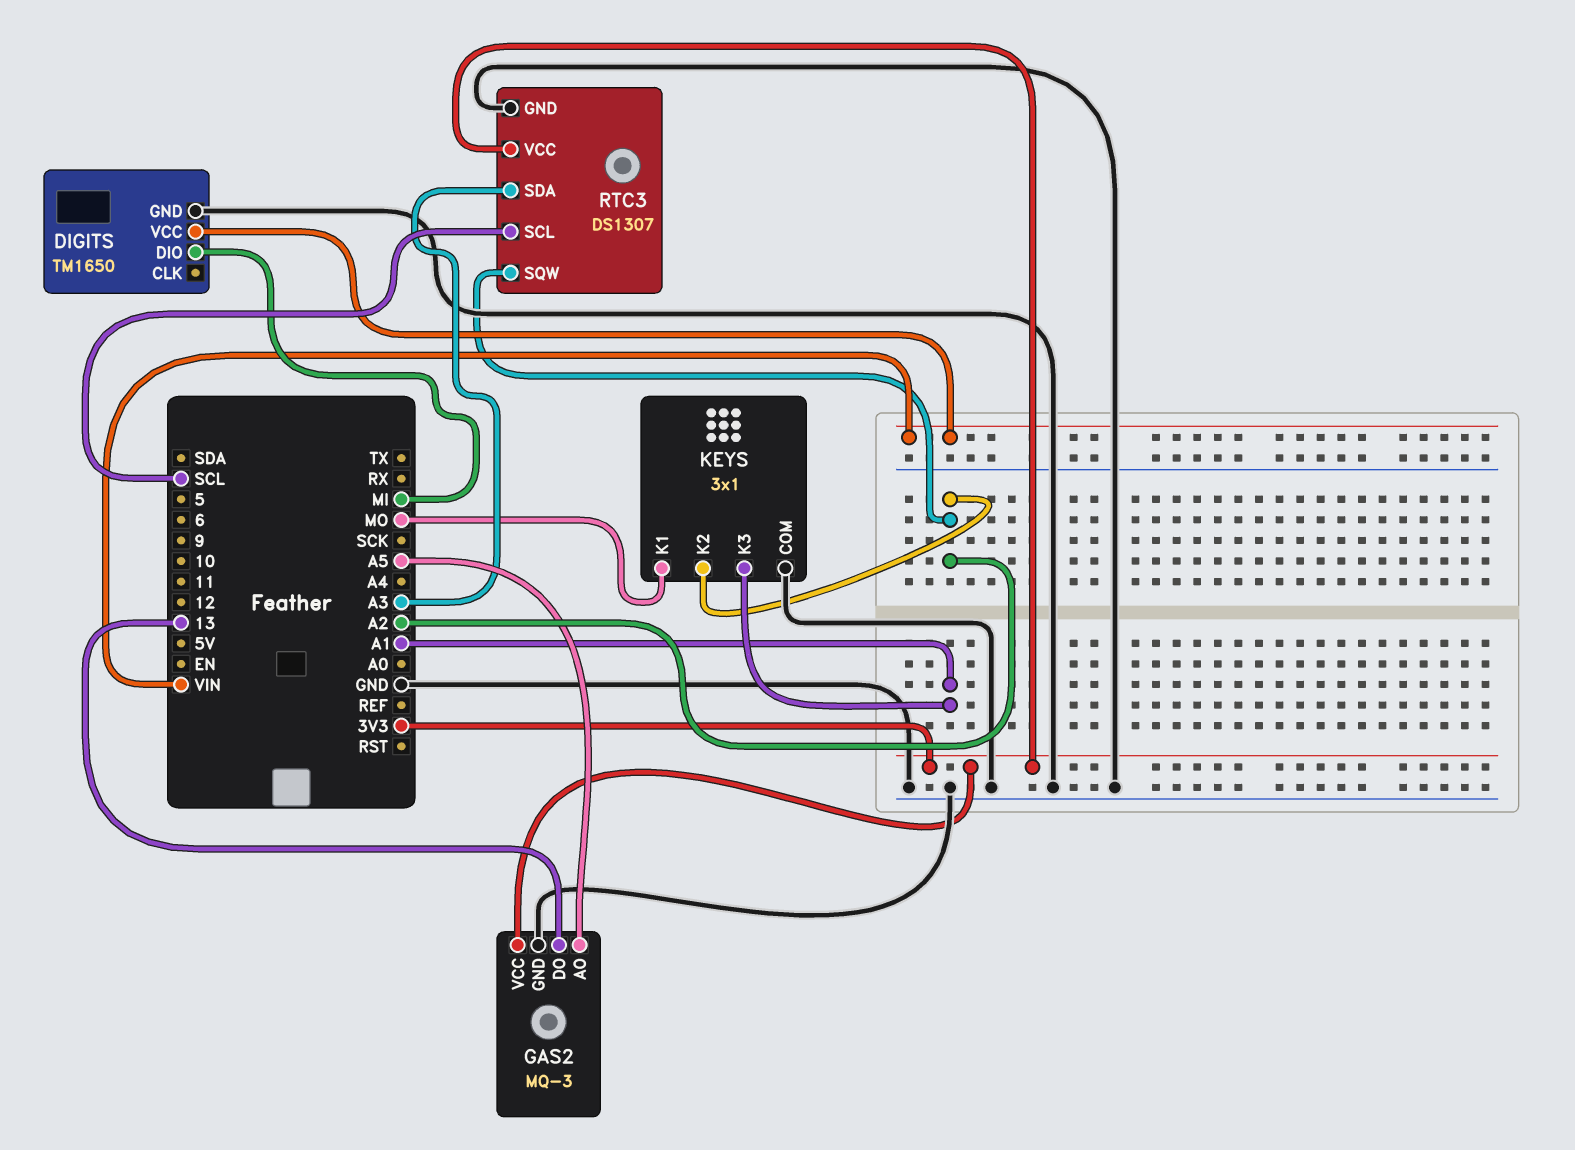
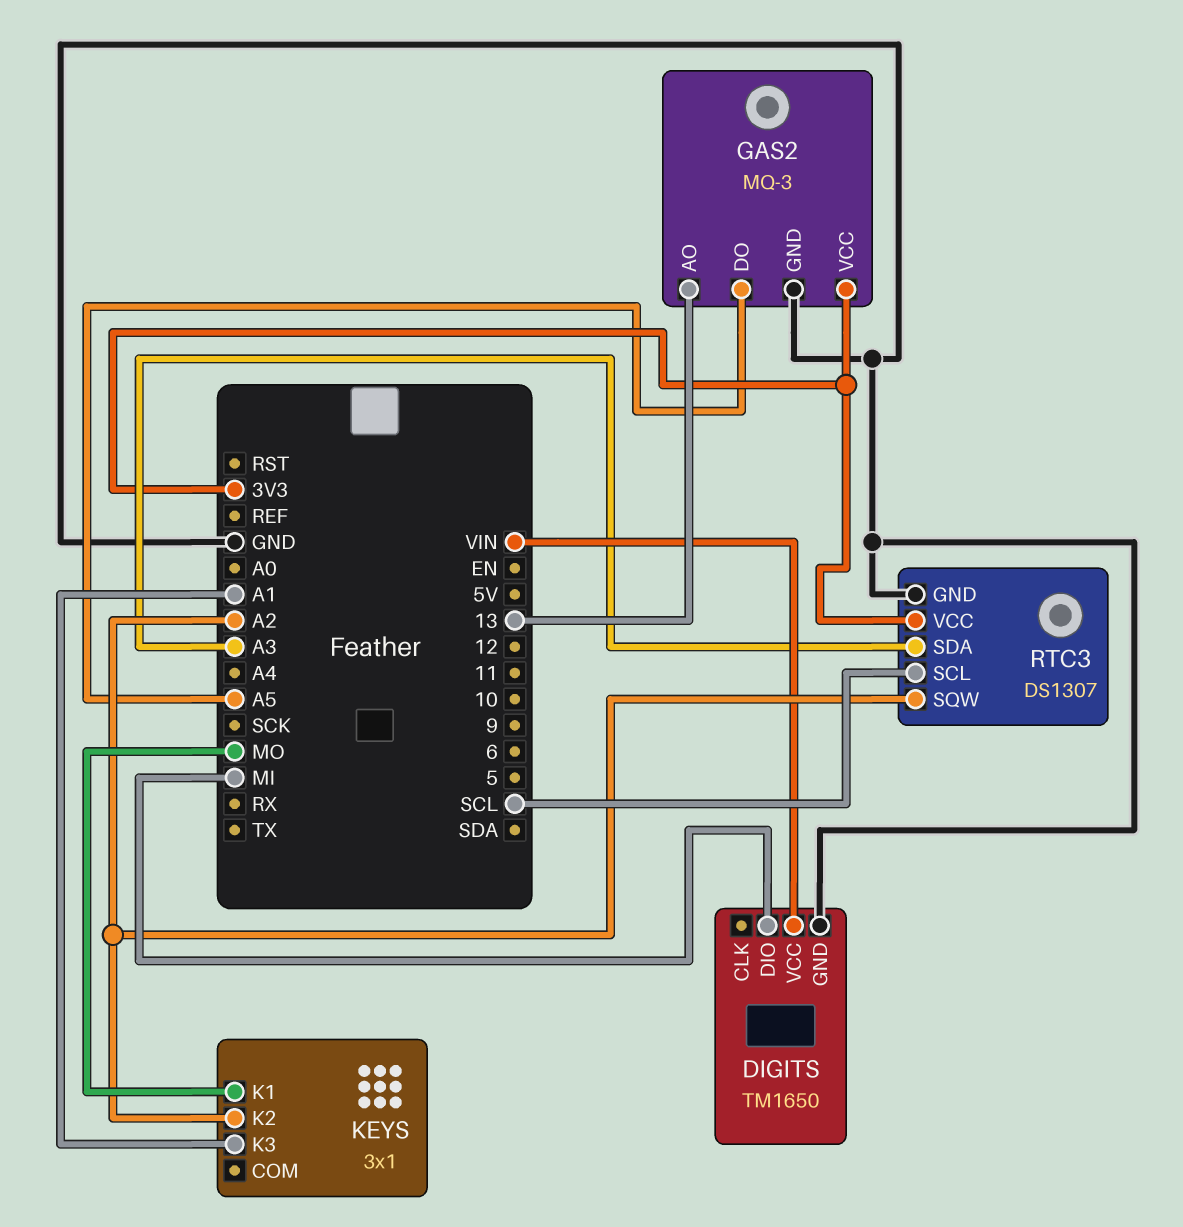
GAS2 pin AO: A5 -> 13
GAS2 pin DO: 13 -> A5
KEYS pin COM: GND -> none

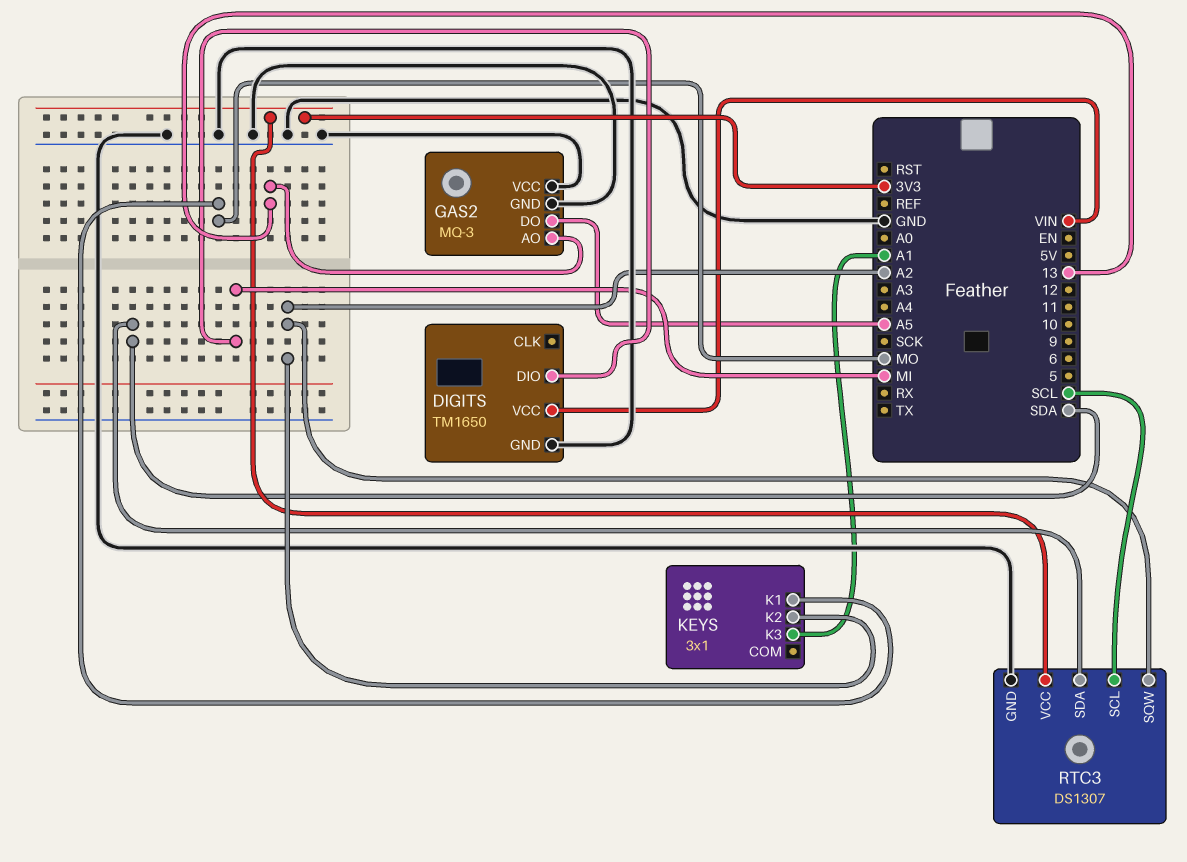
GAS2 pin VCC: 3V3 -> GND
RTC3 pin SDA: A3 -> SDA

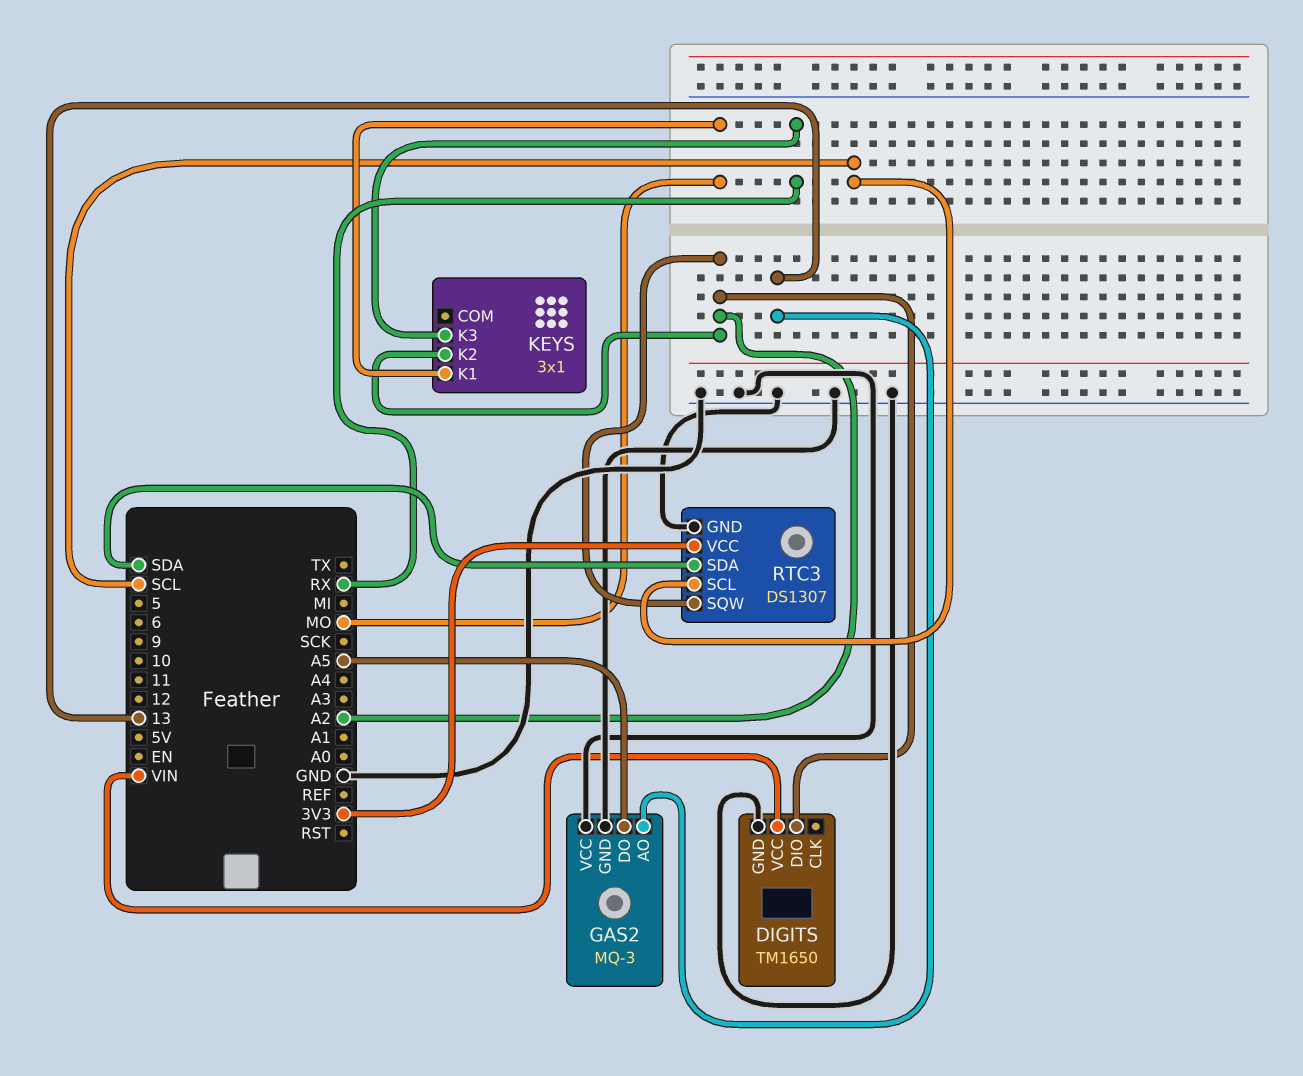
DIGITS pin DIO: MI -> A2
KEYS pin K3: A1 -> RX

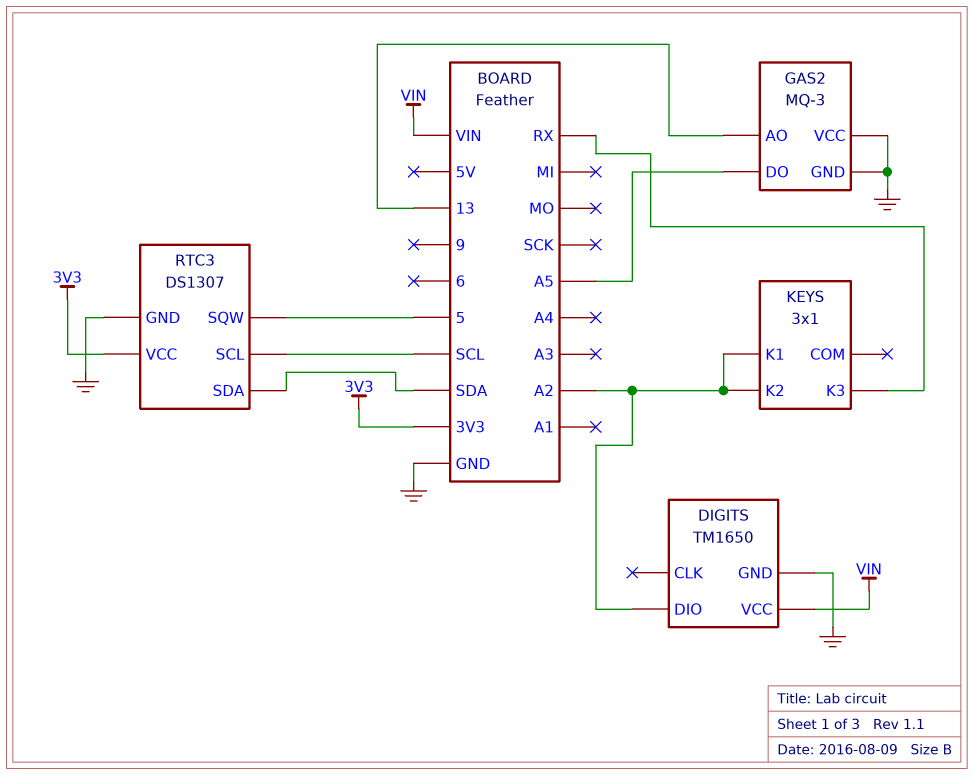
KEYS pin K1: MO -> A2
RTC3 pin SQW: A2 -> 5

